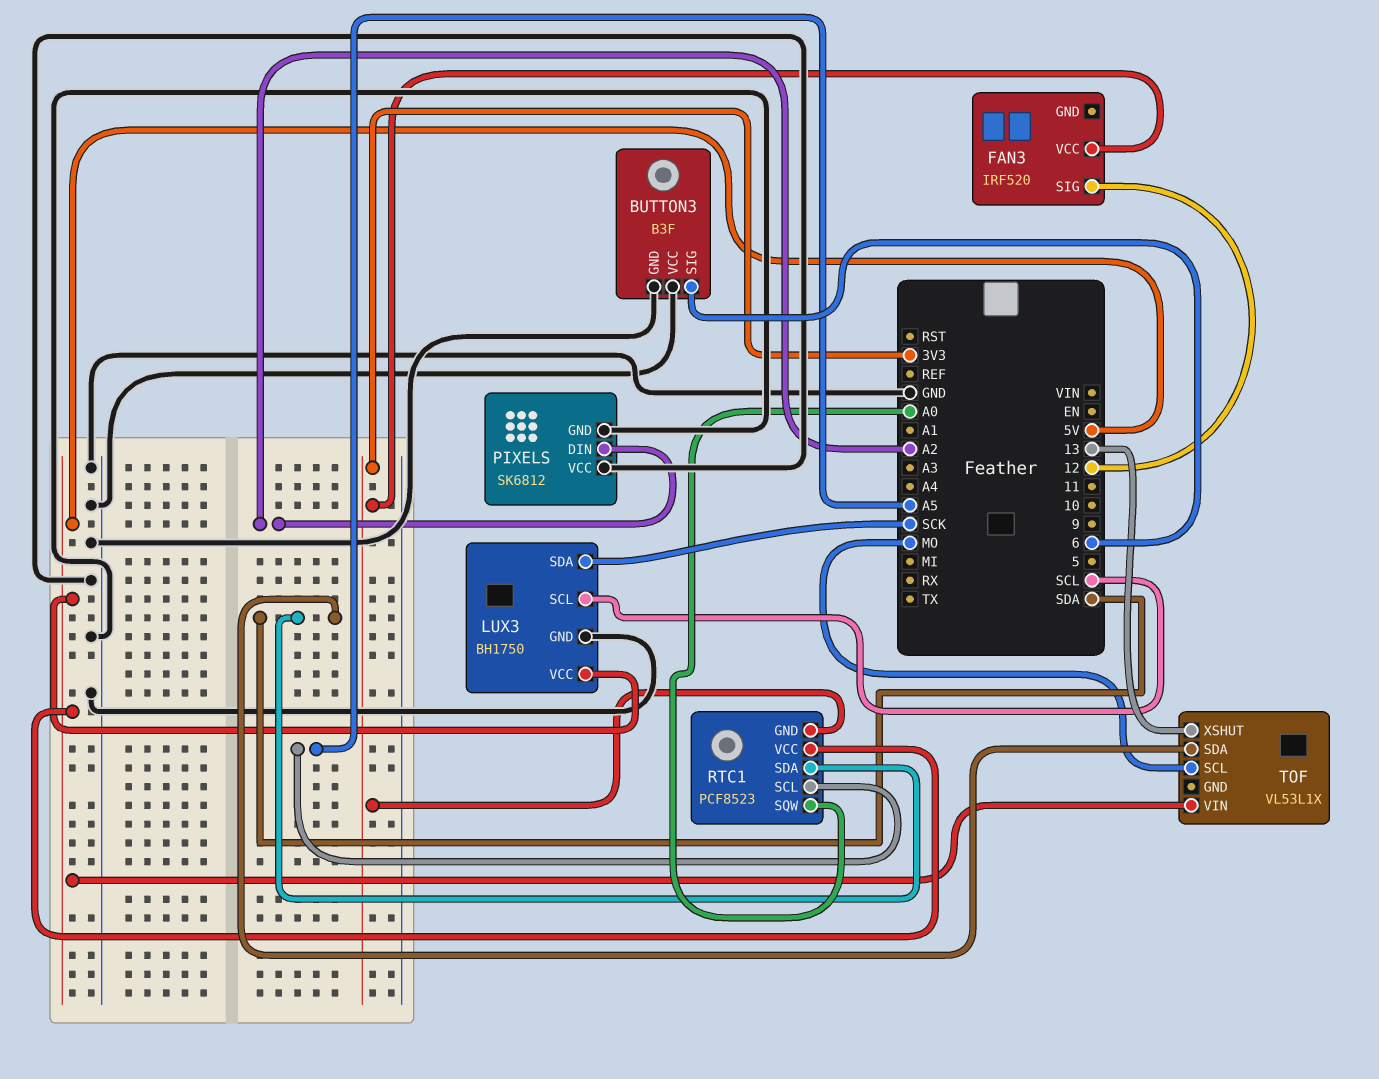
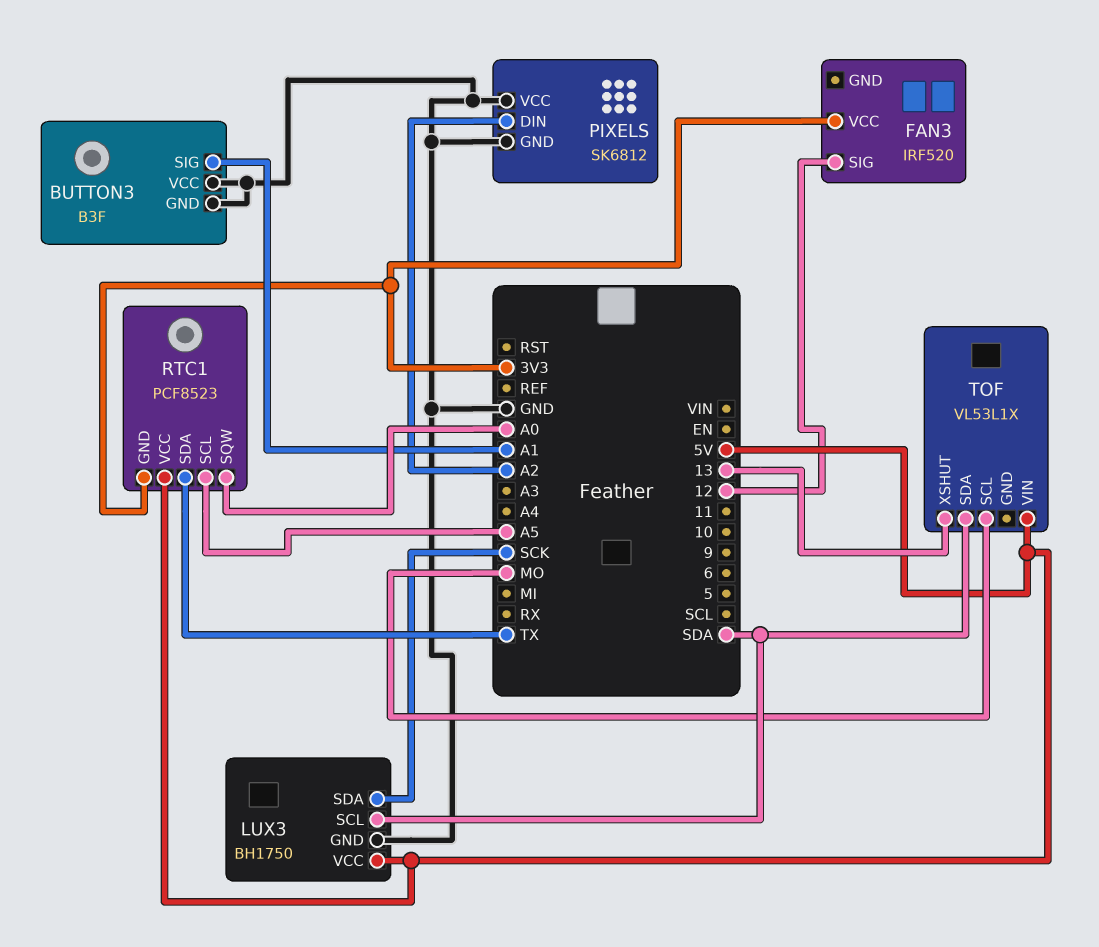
BUTTON3 pin SIG: 6 -> A1
LUX3 pin SCL: SCL -> SDA
RTC1 pin SDA: SDA -> TX

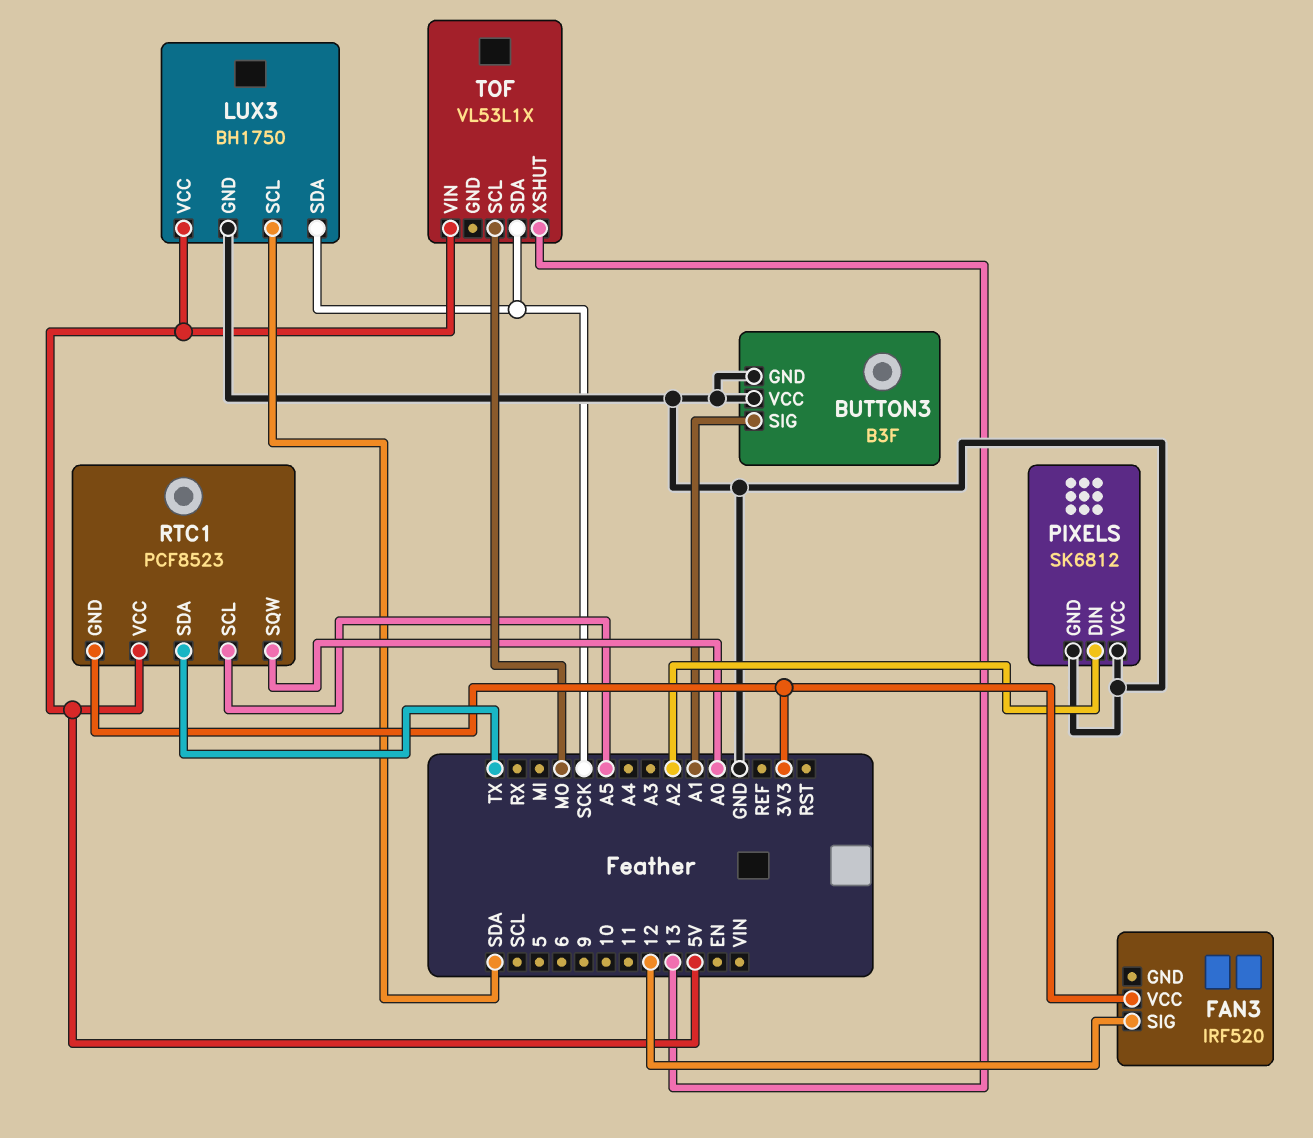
TOF pin SDA: SDA -> SCK

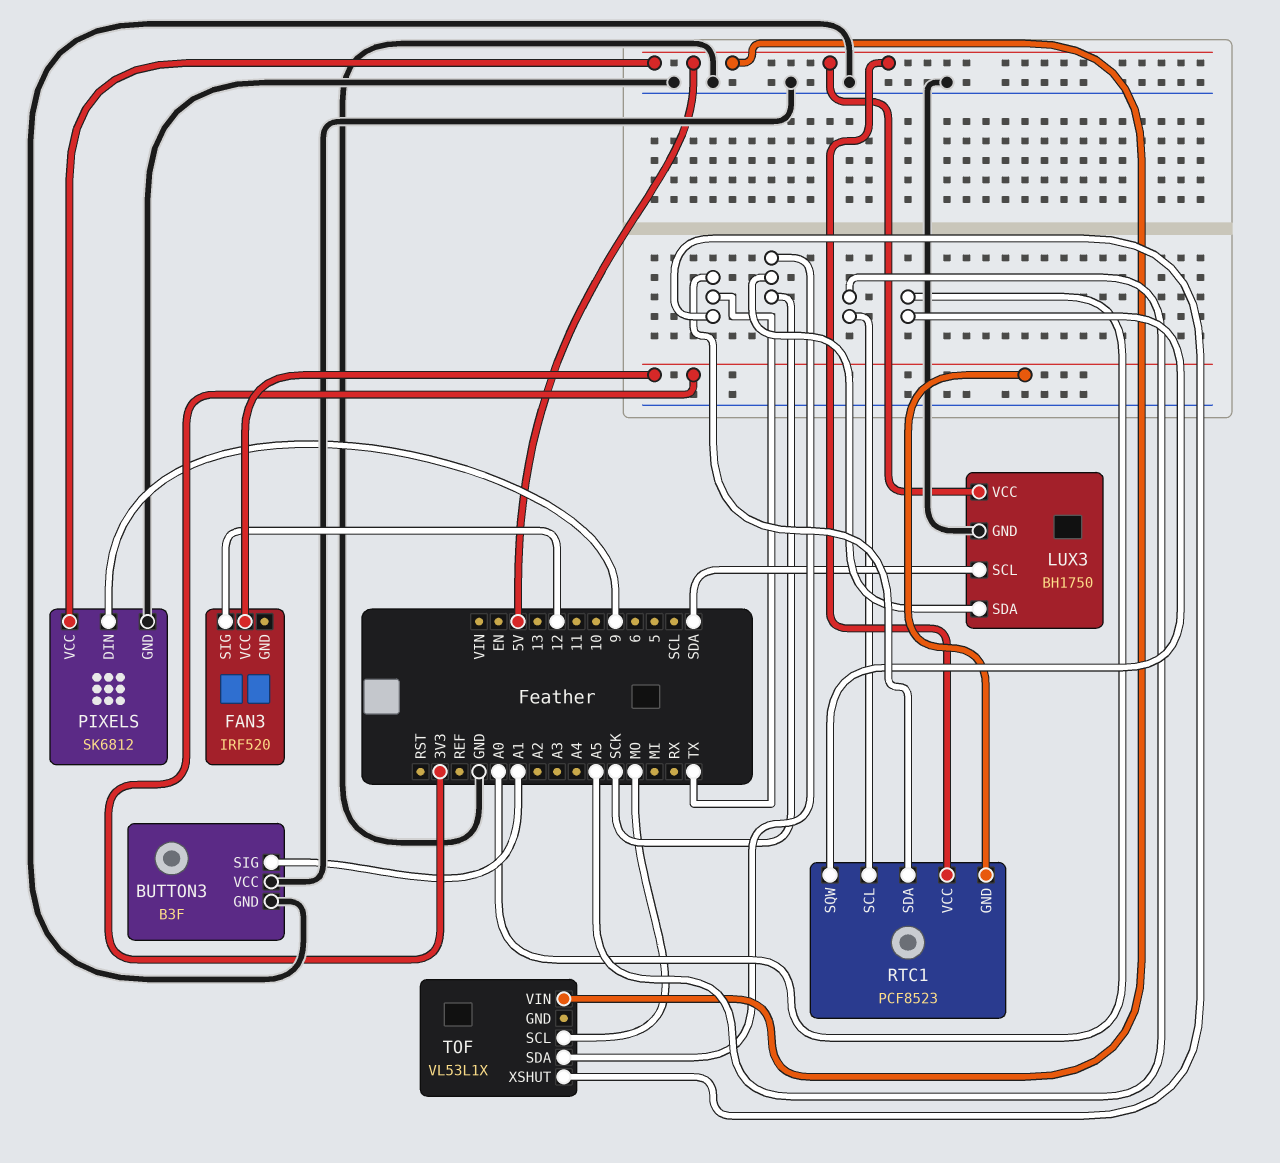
PIXELS pin DIN: A2 -> 9
PIXELS pin VCC: GND -> 5V
TOF pin XSHUT: 13 -> TX

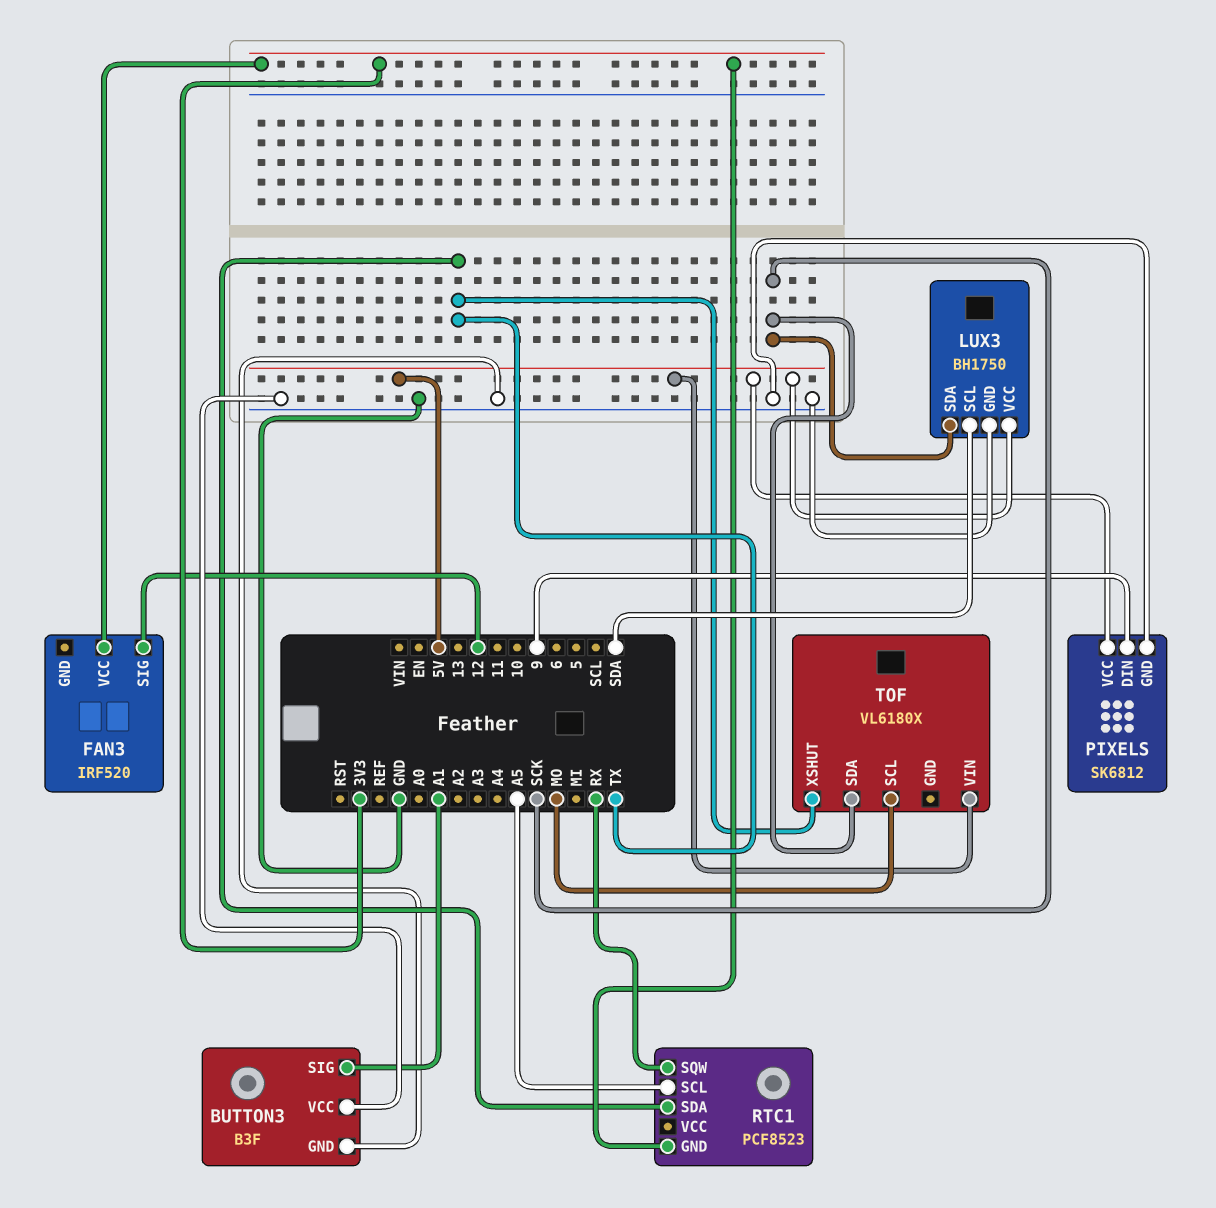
RTC1 pin SQW: A0 -> RX
RTC1 pin VCC: 5V -> none
TOF: VL53L1X -> VL6180X

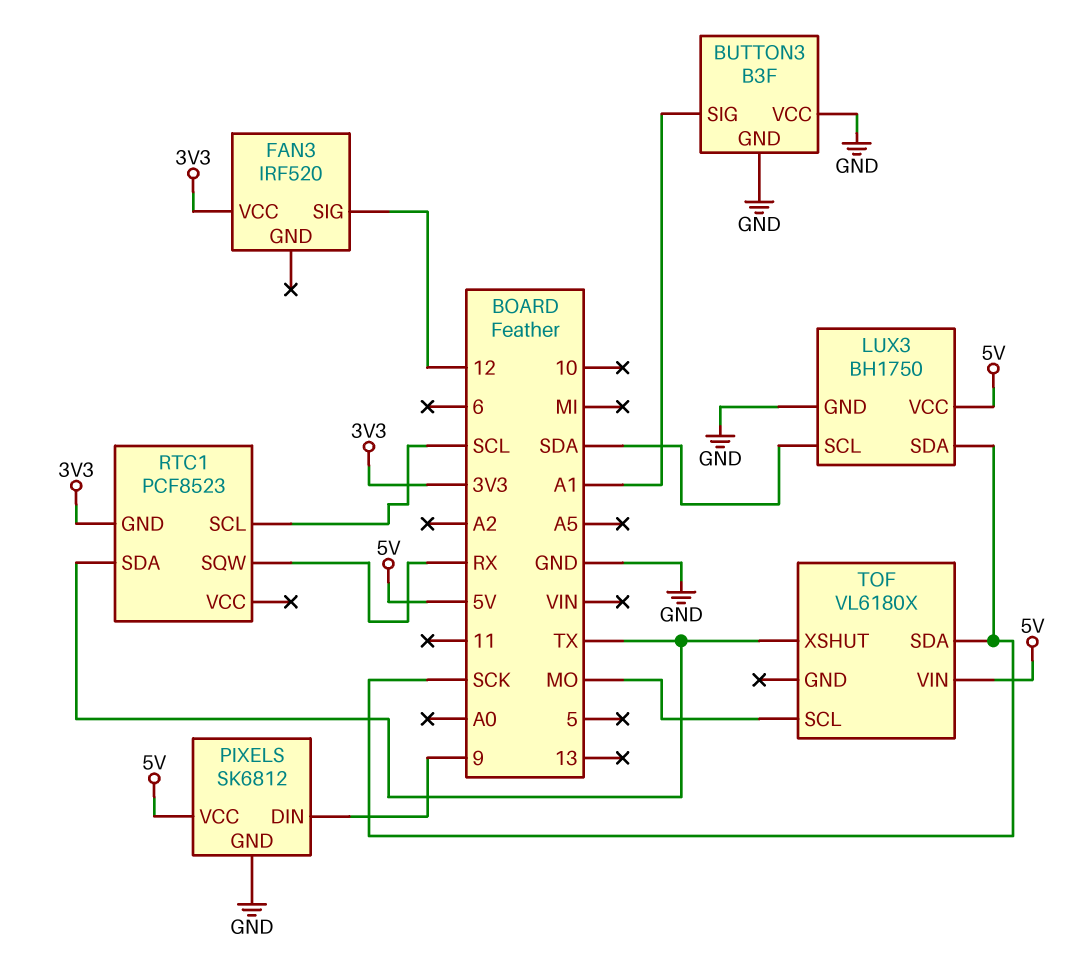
RTC1 pin SCL: A5 -> SCL

